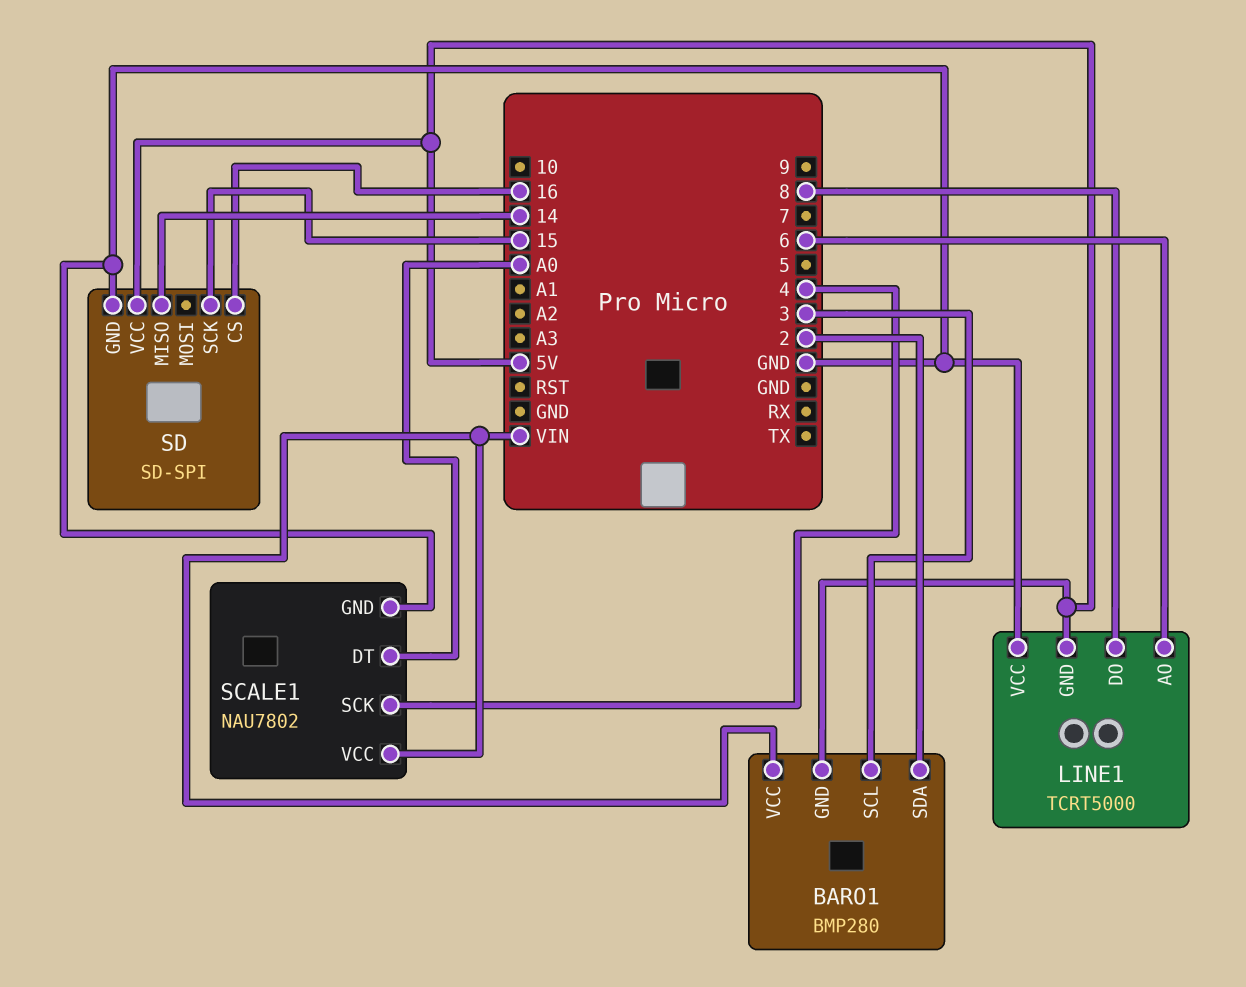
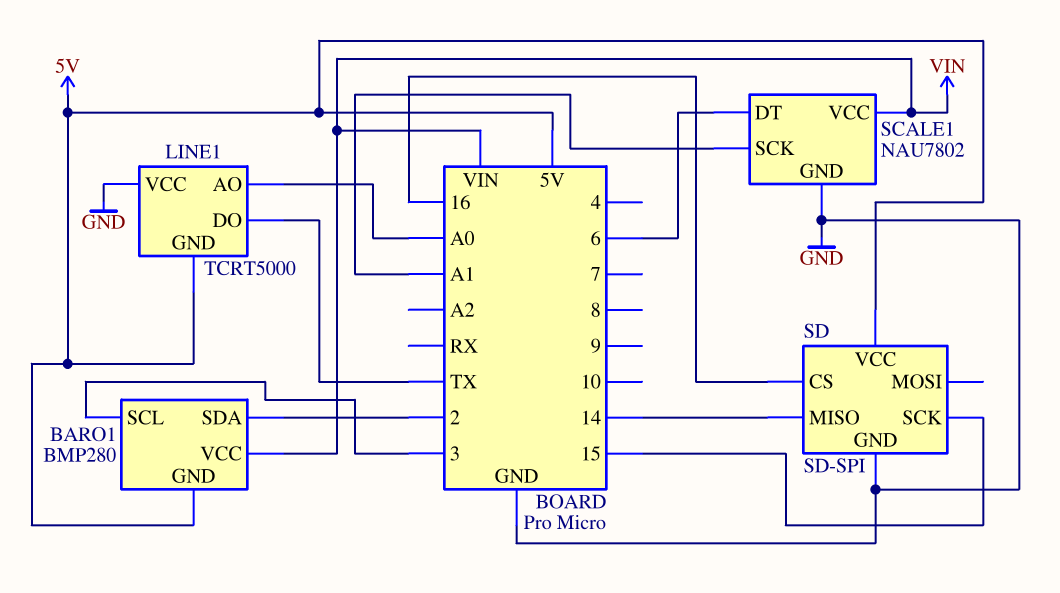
LINE1 pin AO: 6 -> A0
LINE1 pin DO: 8 -> TX
SCALE1 pin DT: A0 -> 6
SCALE1 pin SCK: 4 -> A1

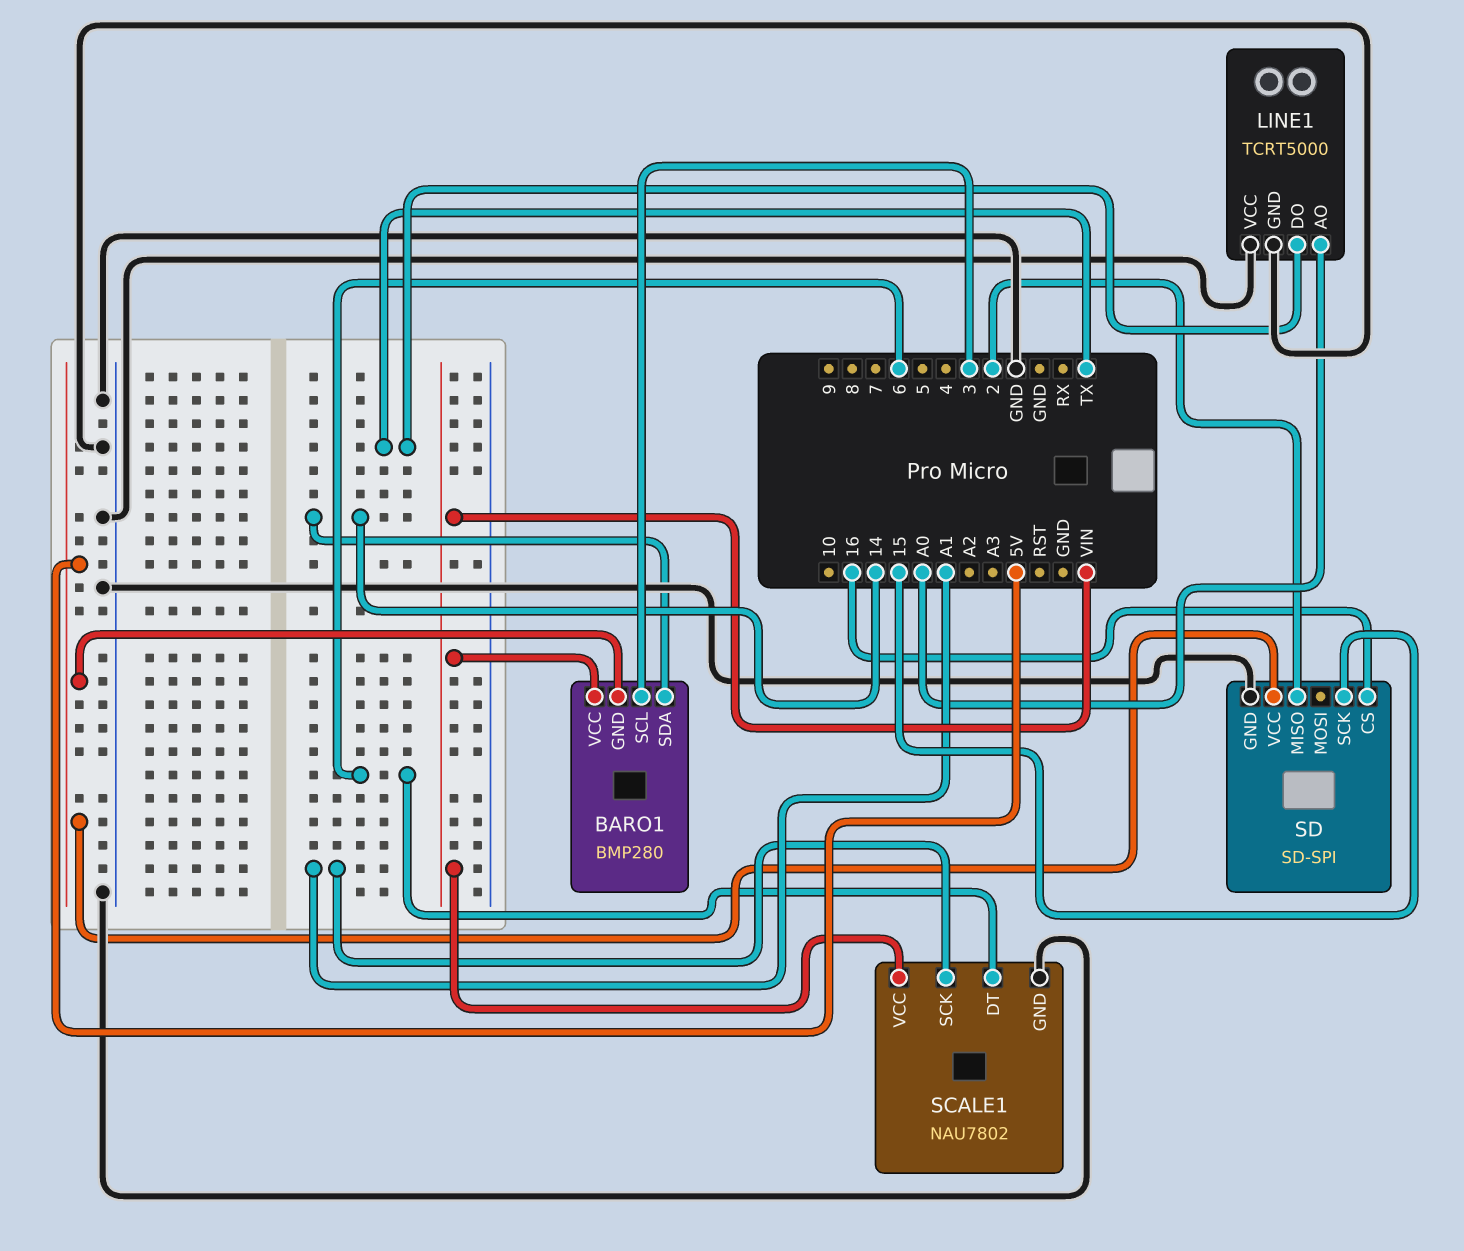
BARO1 pin SDA: 2 -> 14
LINE1 pin GND: 5V -> GND
SD pin MISO: 14 -> 2

